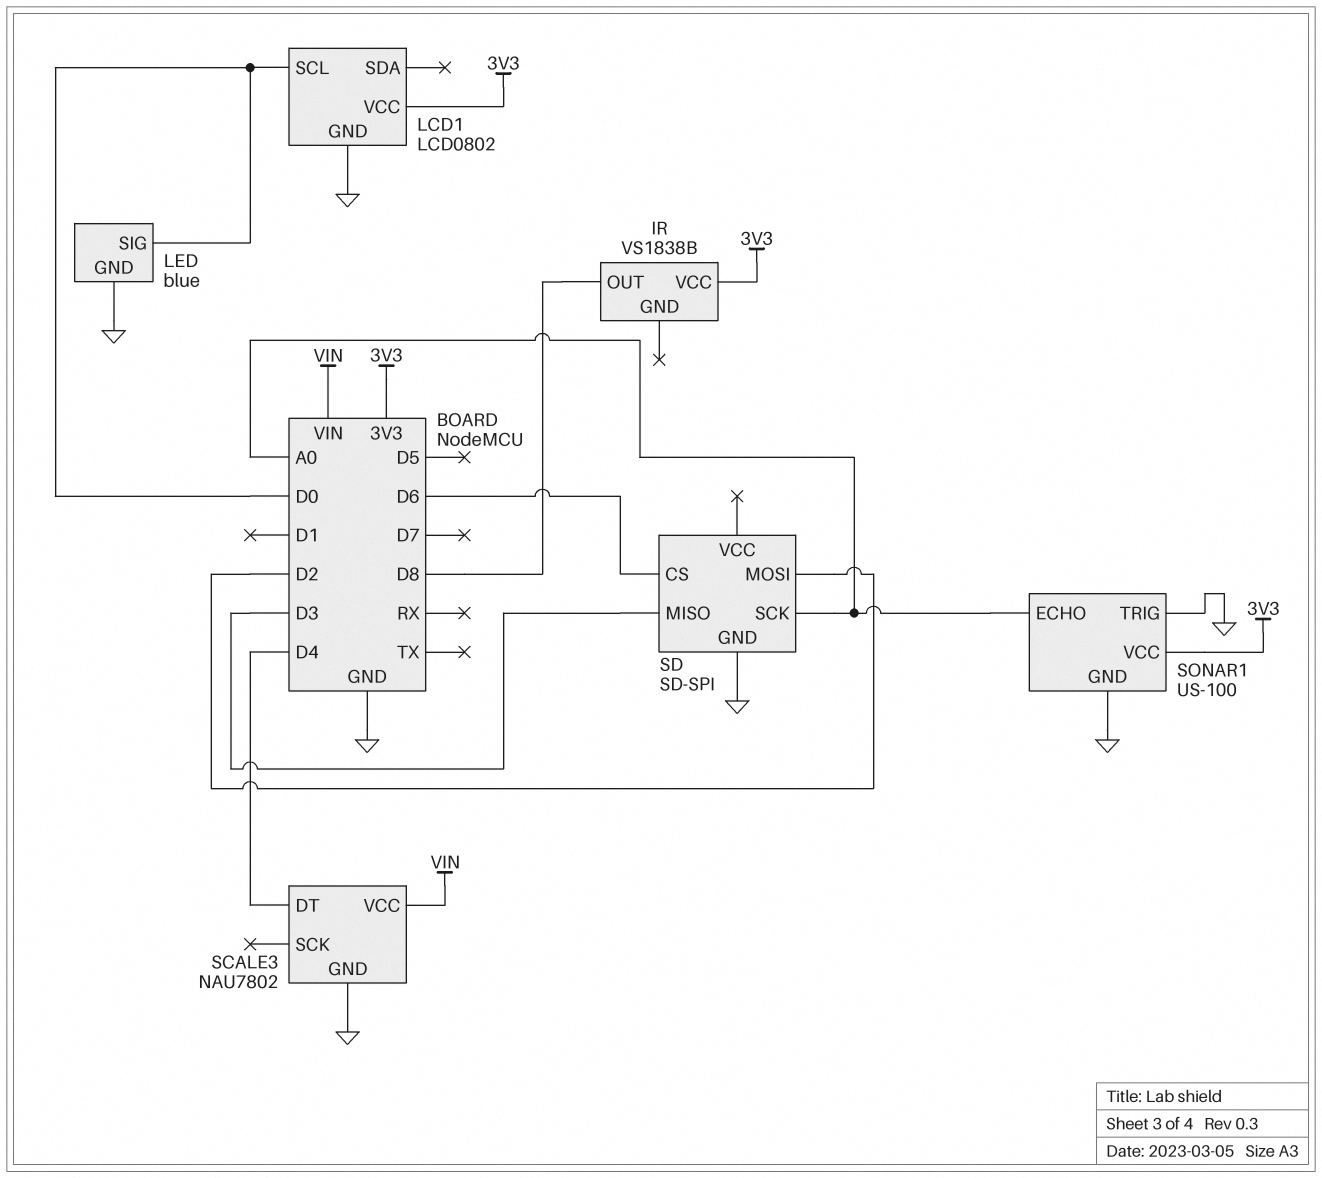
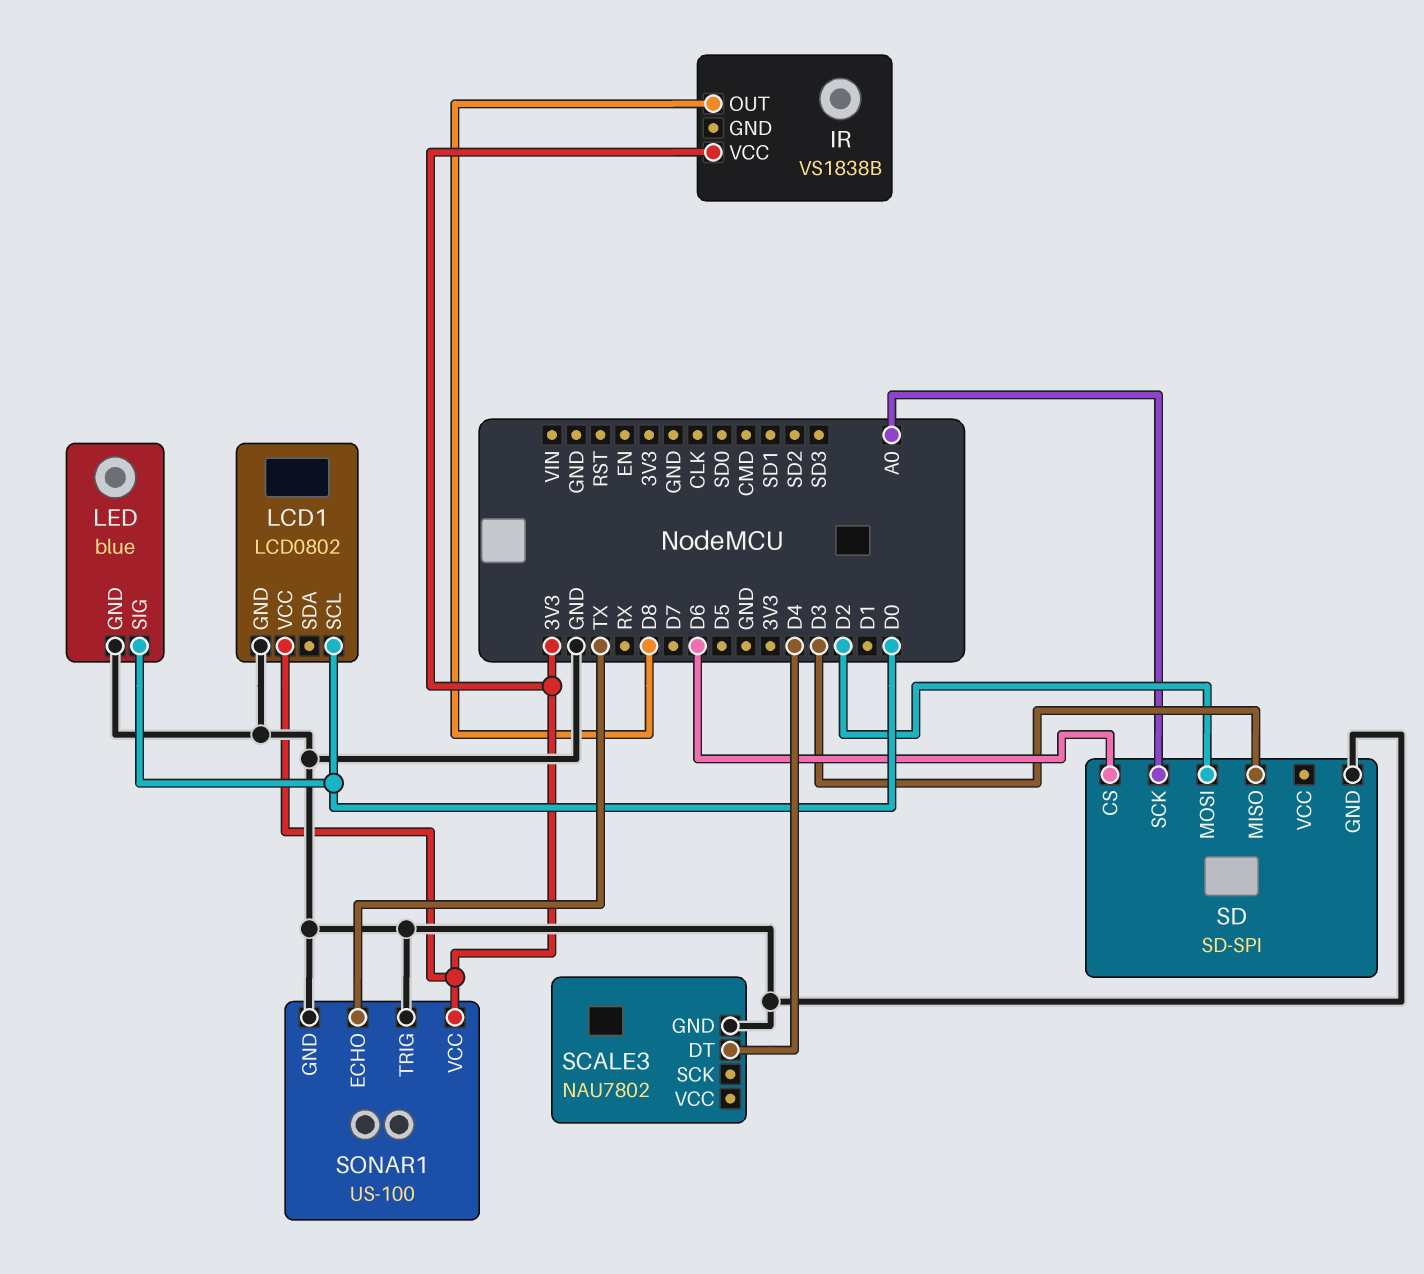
SCALE3 pin VCC: VIN -> none
SONAR1 pin ECHO: A0 -> TX

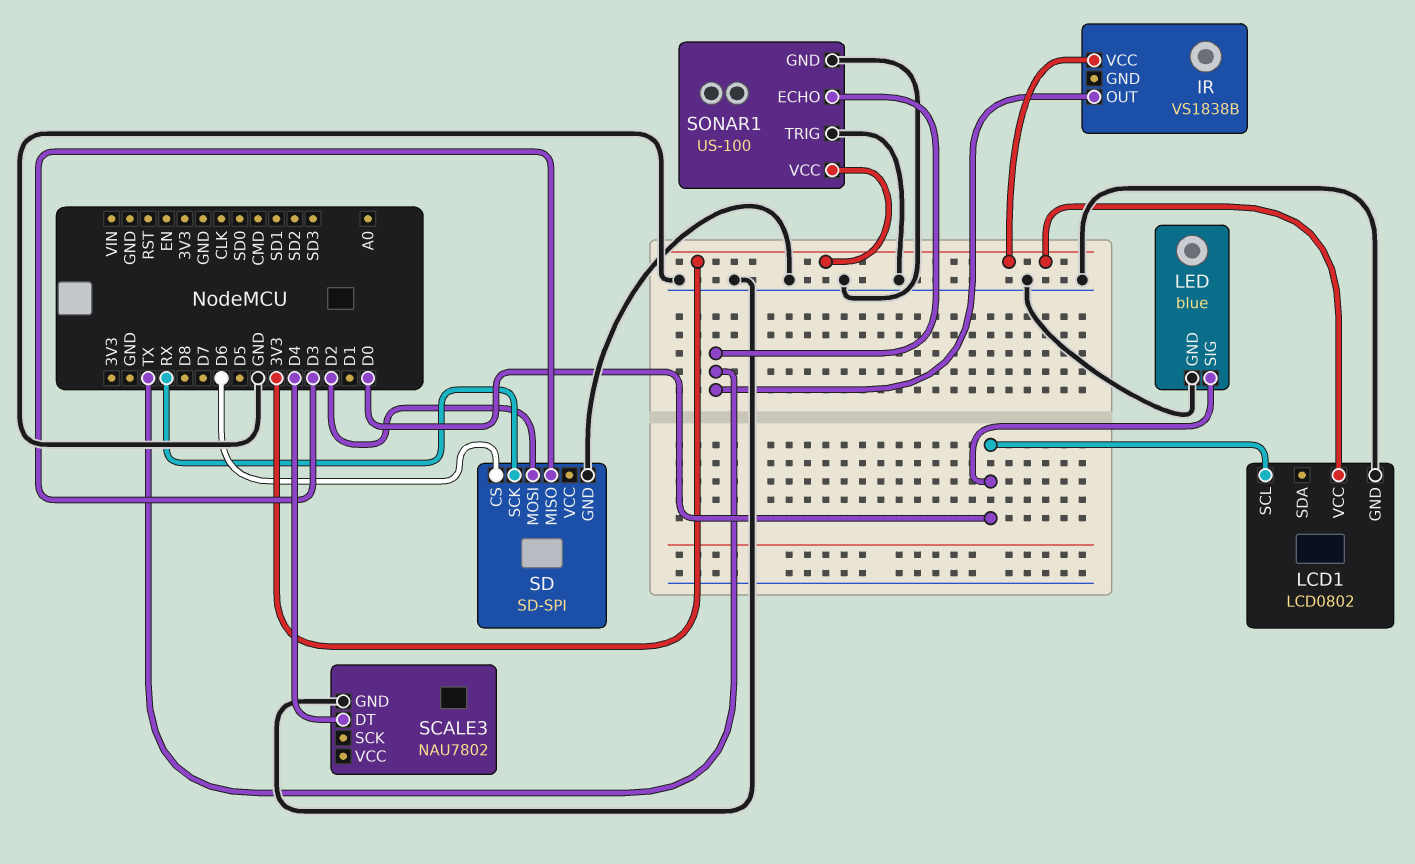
IR pin OUT: D8 -> TX
SD pin SCK: A0 -> RX

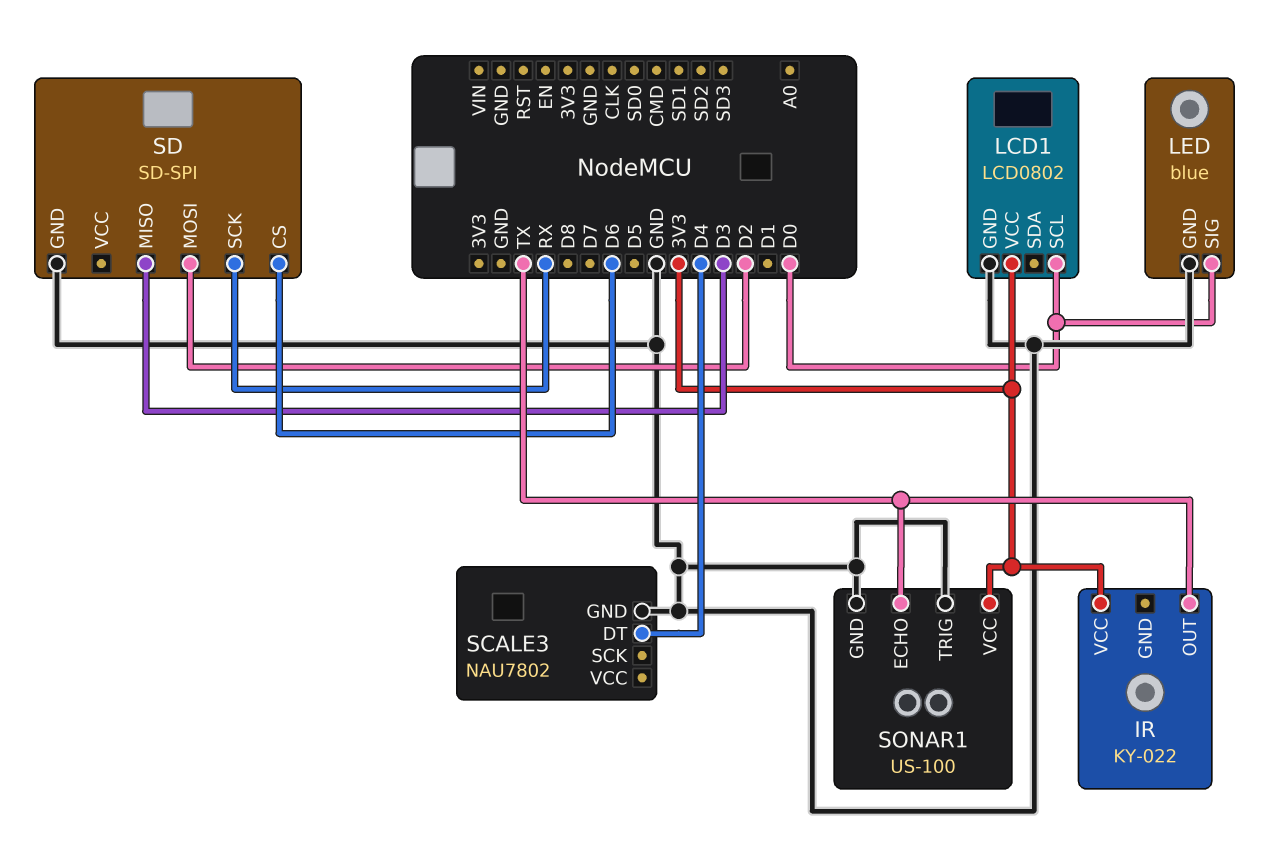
IR: VS1838B -> KY-022

